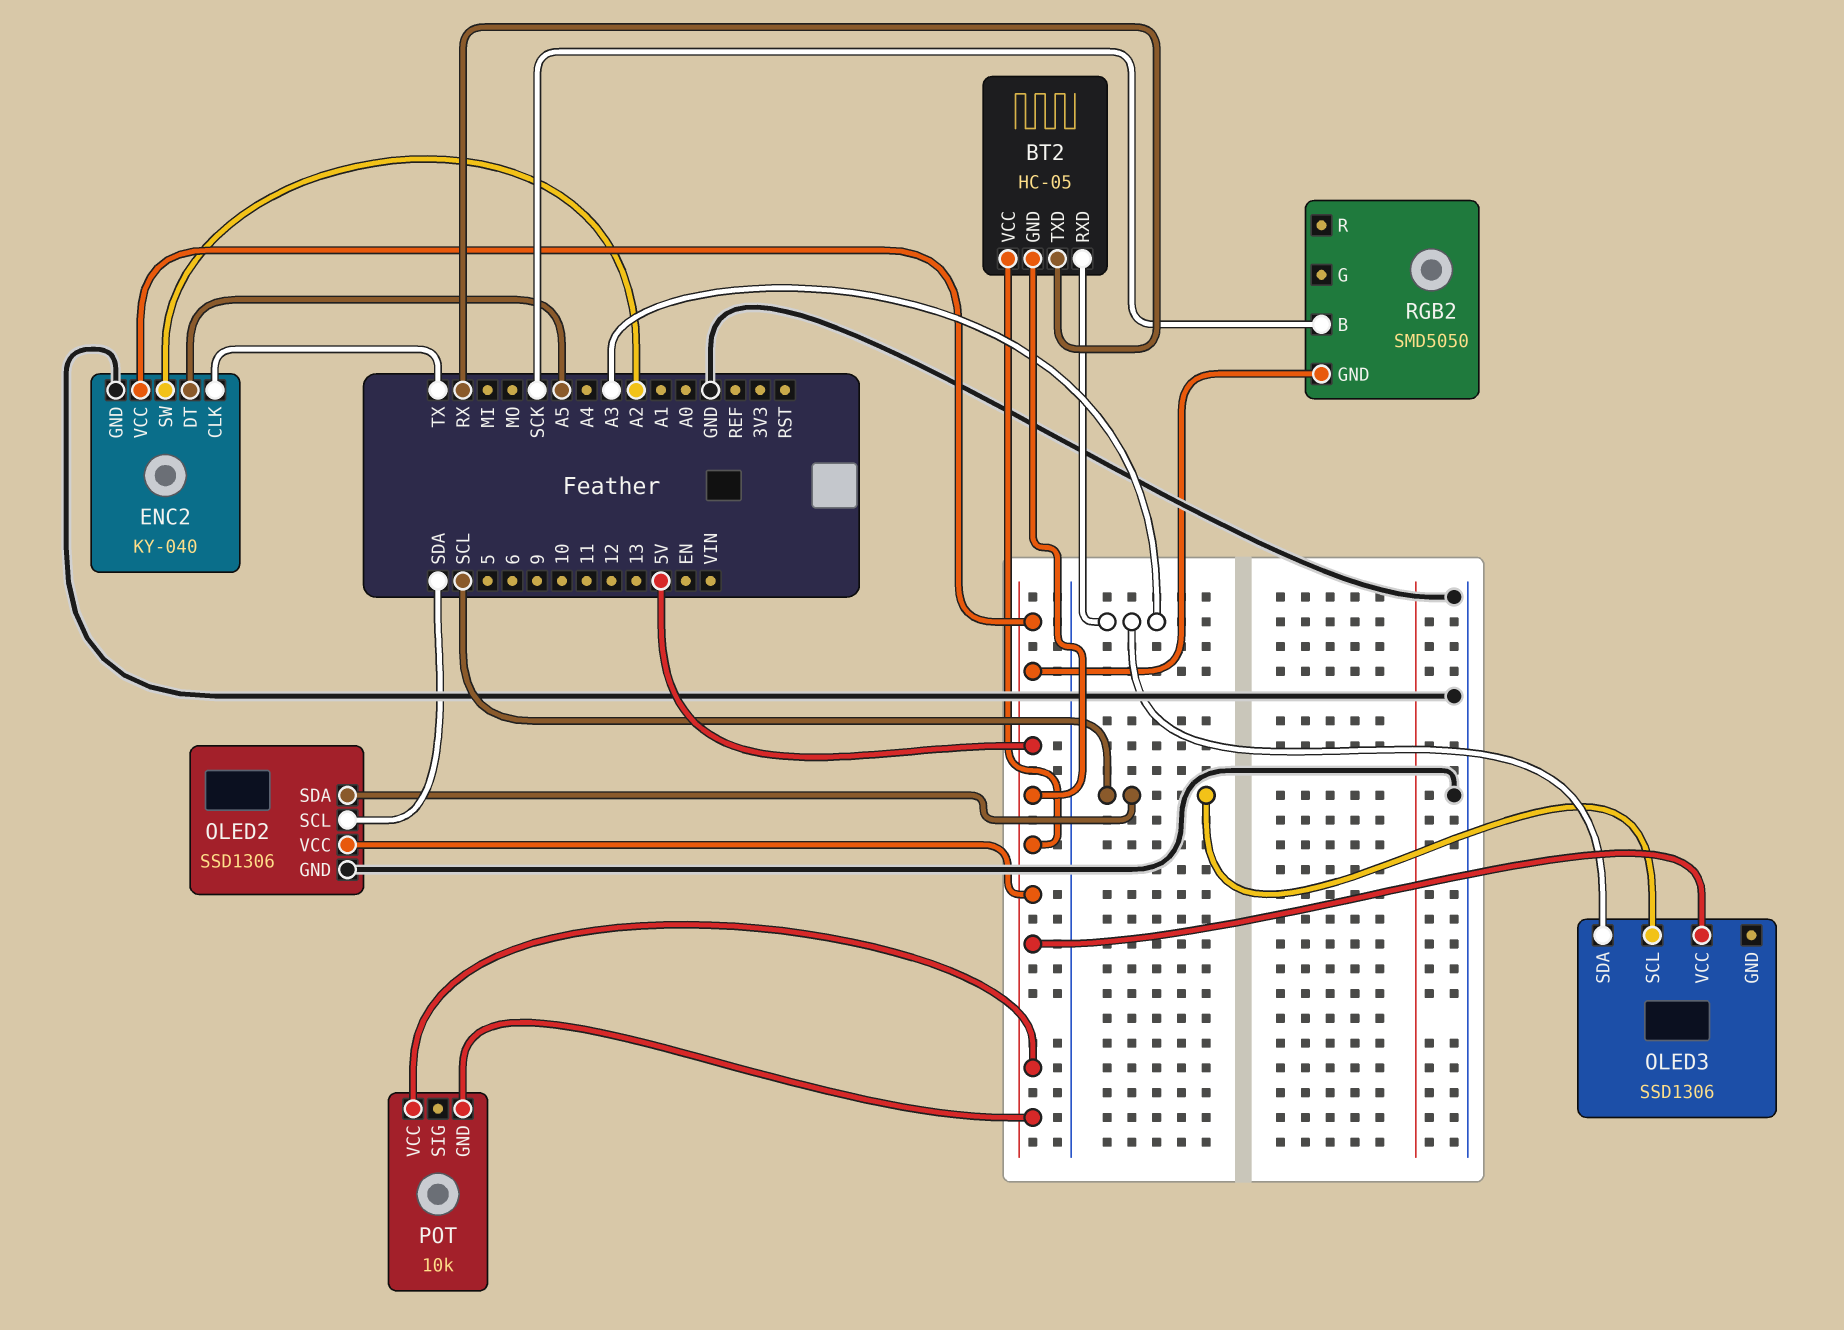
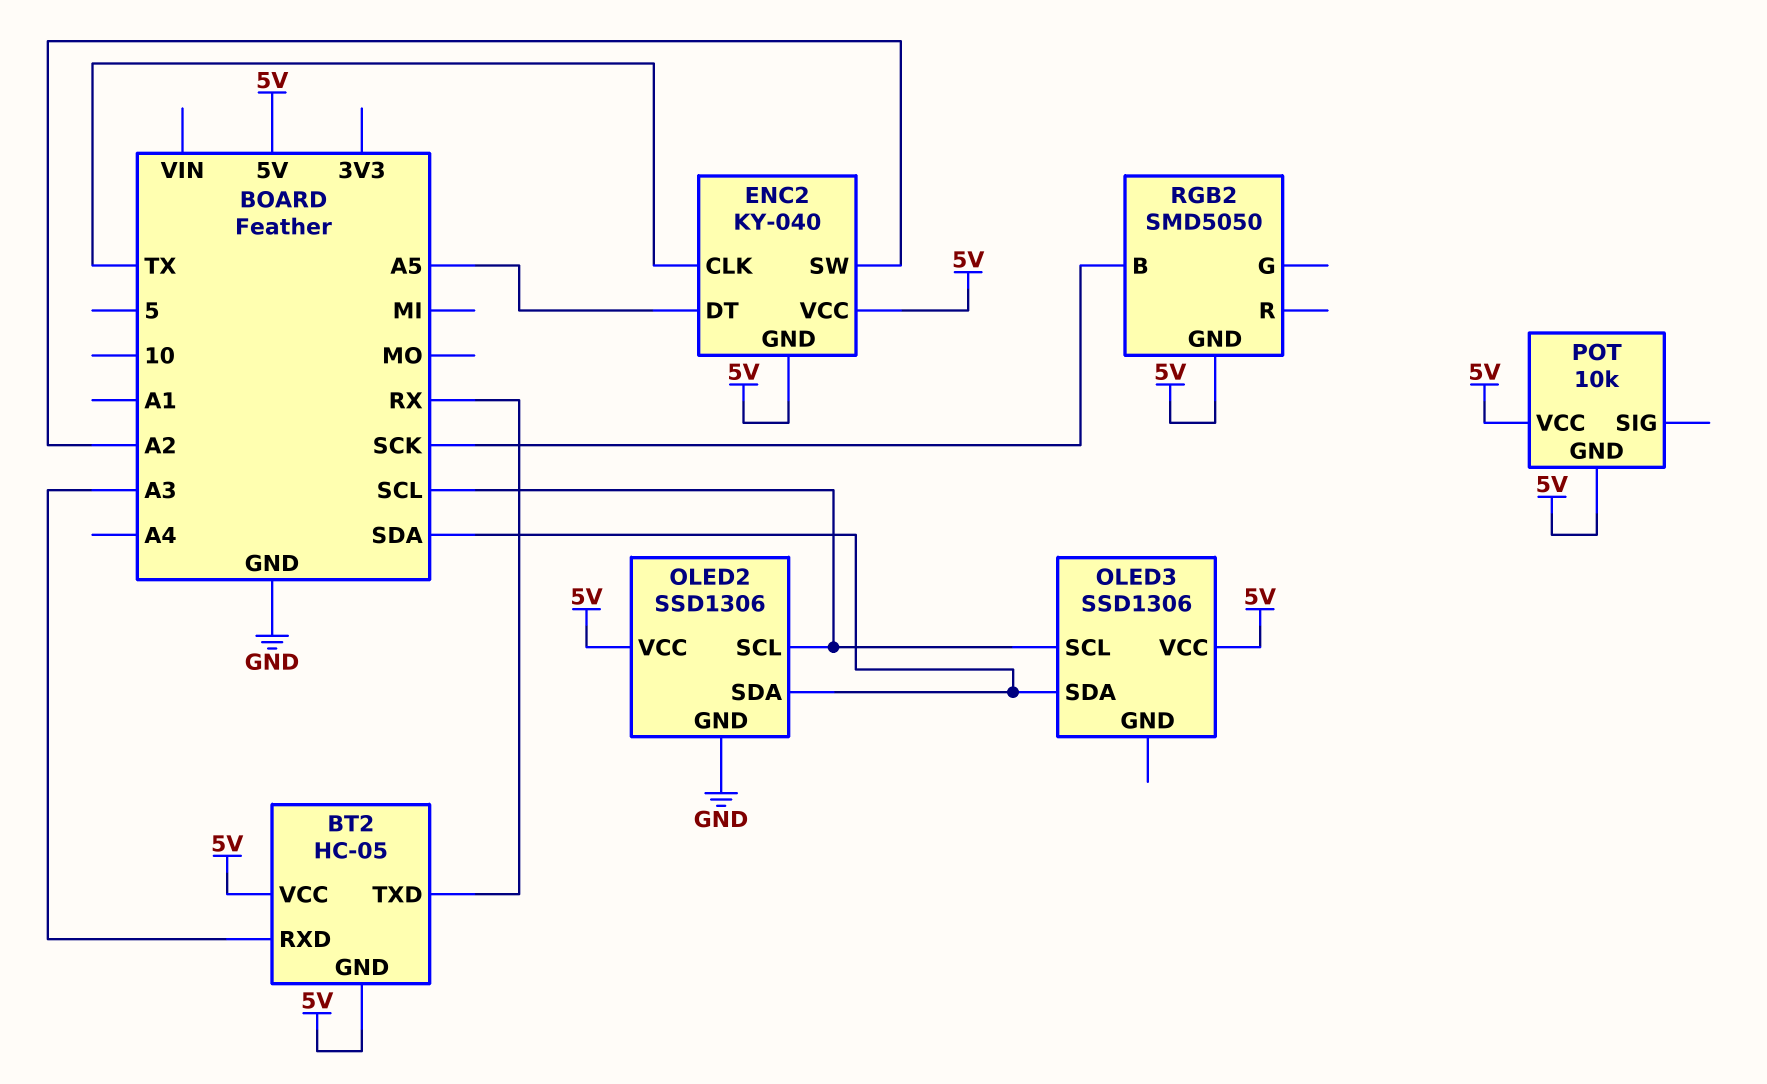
ENC2 pin GND: GND -> 5V
OLED2 pin SCL: SDA -> SCL
OLED2 pin SDA: SCL -> SDA
OLED3 pin SDA: A3 -> SDA

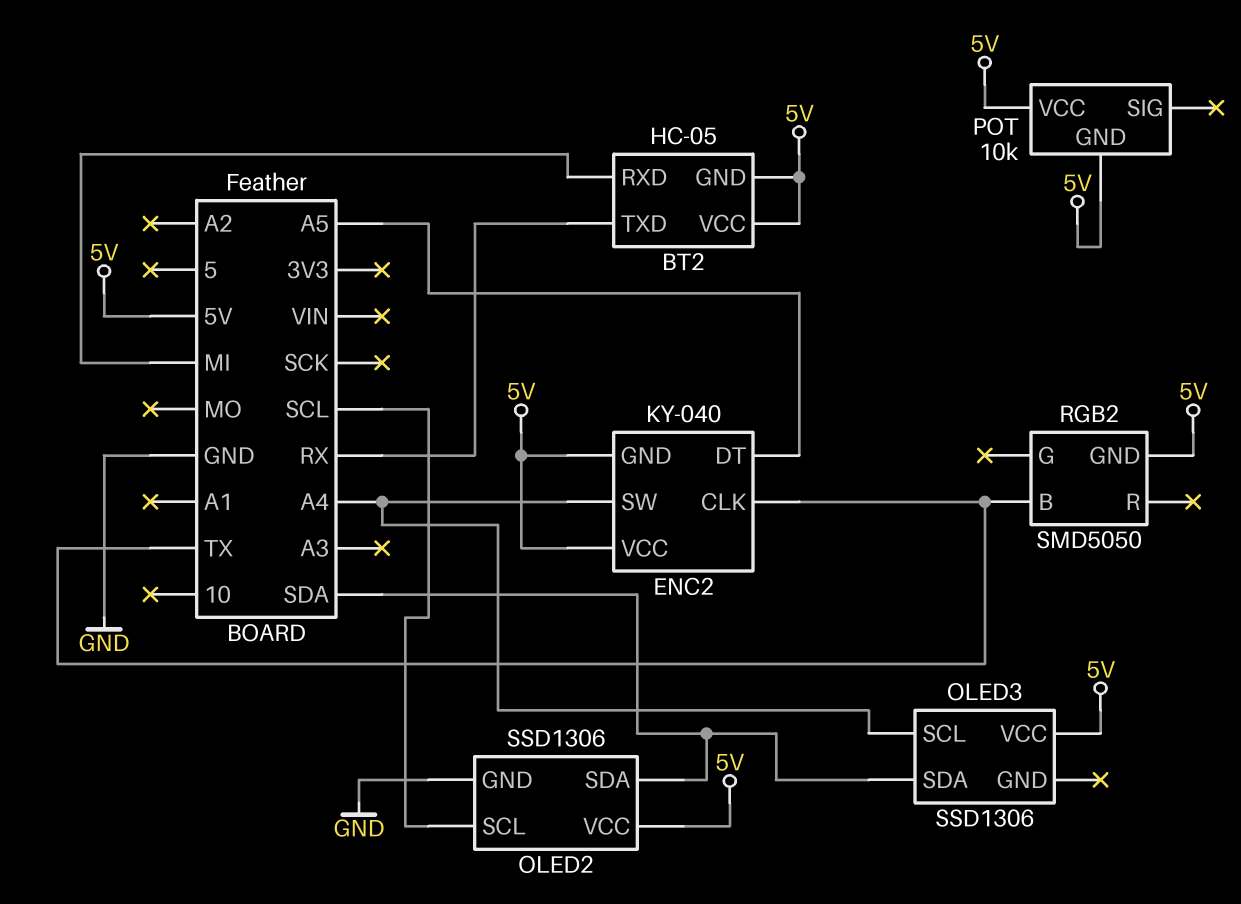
BT2 pin RXD: A3 -> MI
ENC2 pin SW: A2 -> A4
OLED3 pin SCL: SCL -> A4
RGB2 pin B: SCK -> TX

